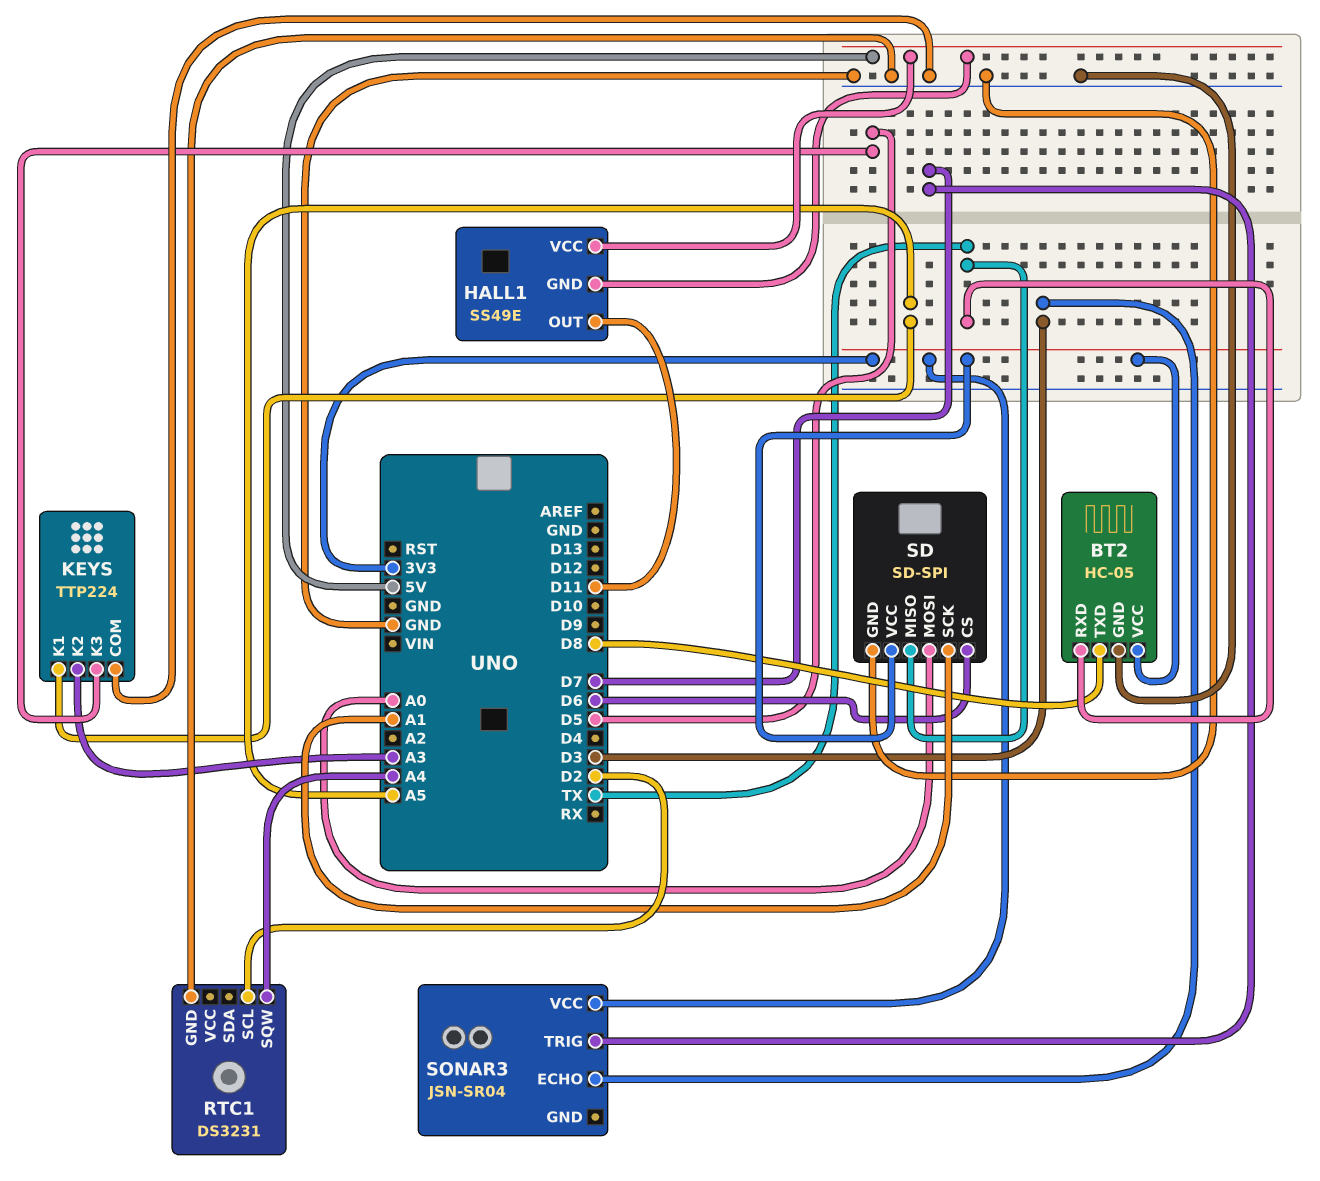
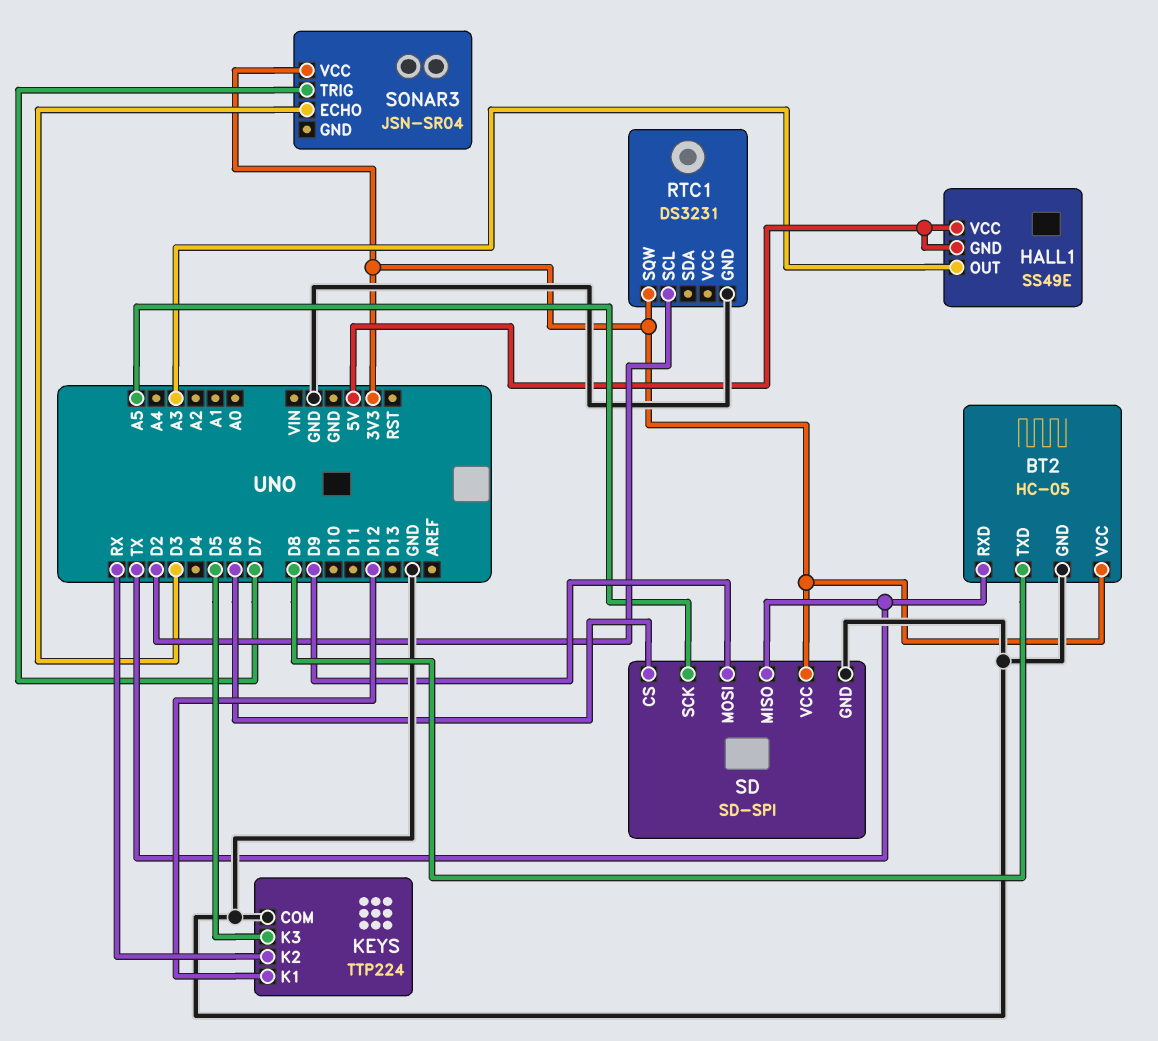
HALL1 pin OUT: D11 -> A3
KEYS pin K1: A5 -> D12
KEYS pin K2: A3 -> RX
RTC1 pin SQW: A4 -> 3V3
SD pin MOSI: A0 -> D9
SD pin SCK: A1 -> A5

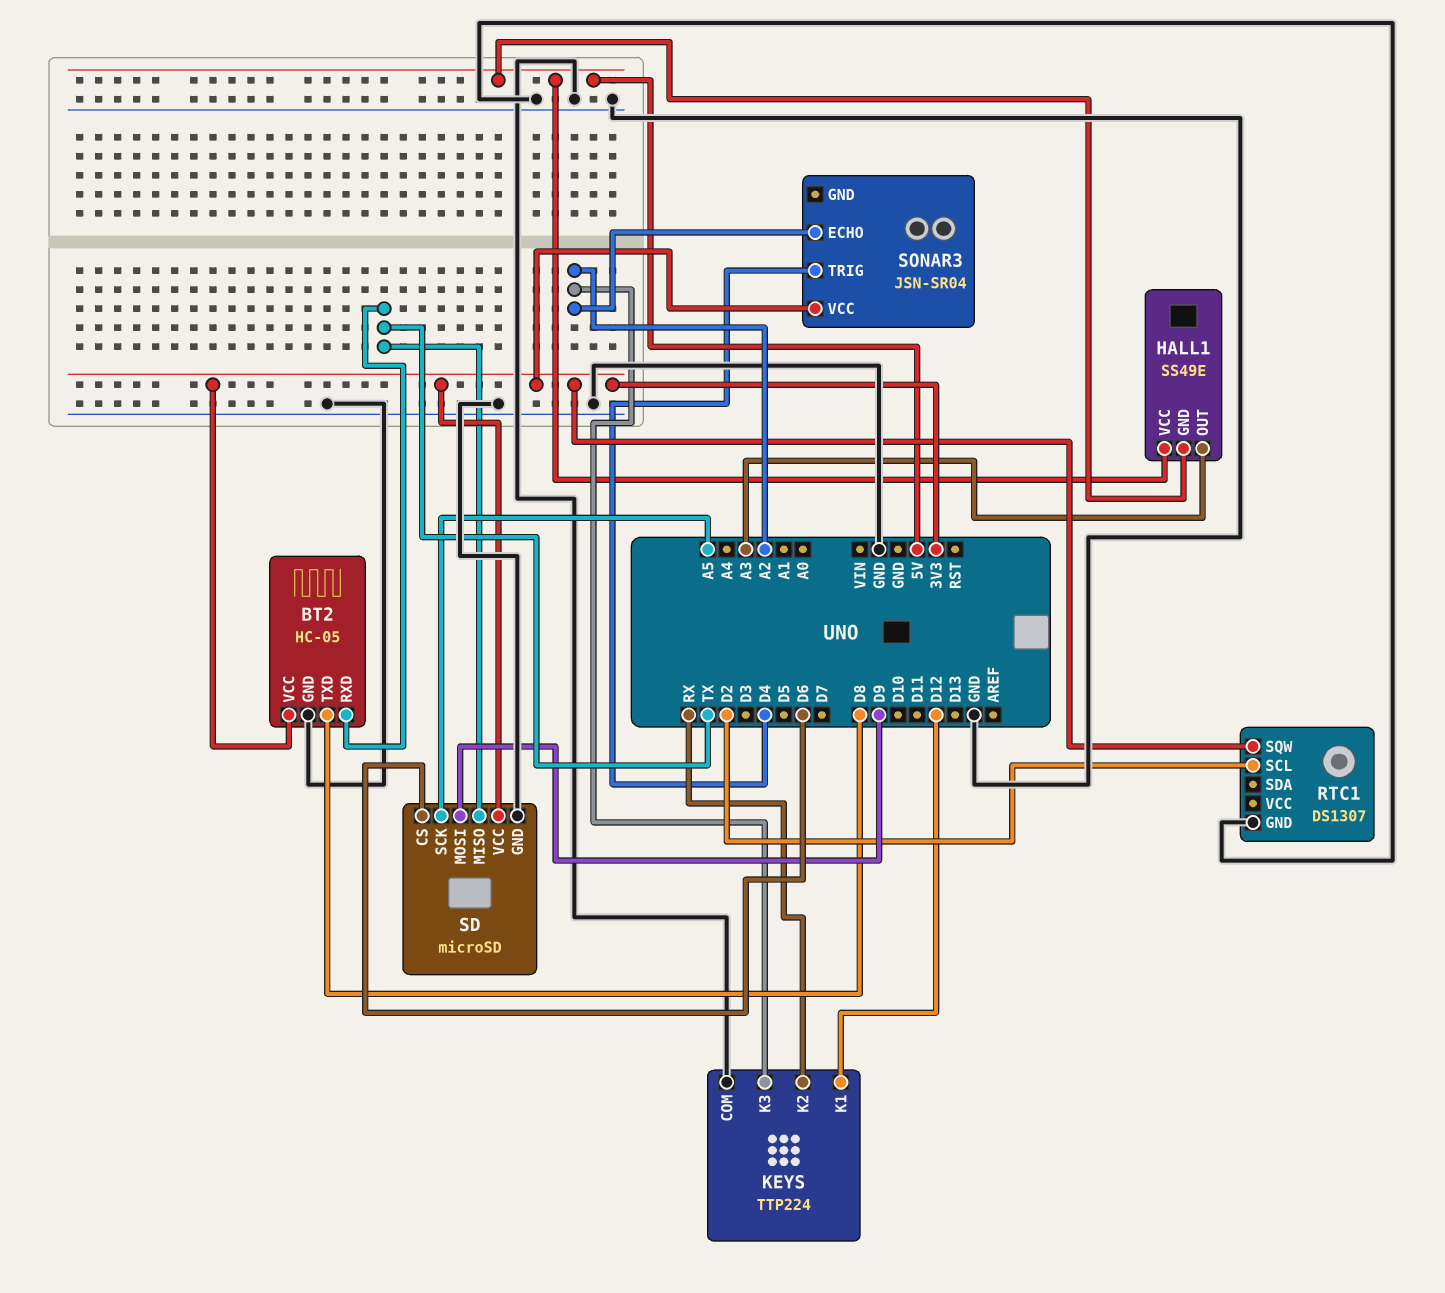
KEYS pin K3: D5 -> A2
RTC1: DS3231 -> DS1307
SD: SD-SPI -> microSD
SONAR3 pin ECHO: D3 -> A2
SONAR3 pin TRIG: D7 -> D4

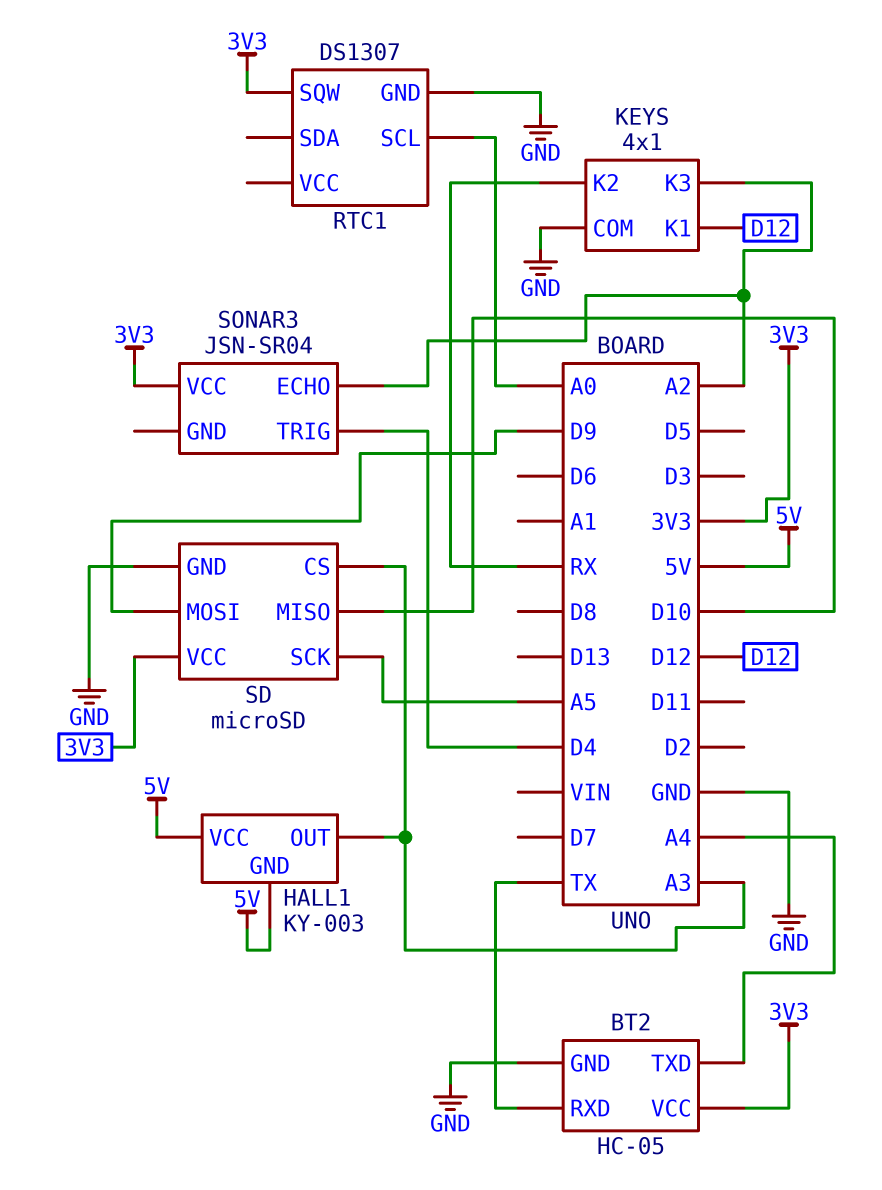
BT2 pin TXD: D8 -> A4
HALL1: SS49E -> KY-003
KEYS: TTP224 -> 4x1
RTC1 pin SCL: D2 -> A0
SD pin CS: D6 -> A3
SD pin MISO: TX -> D10

